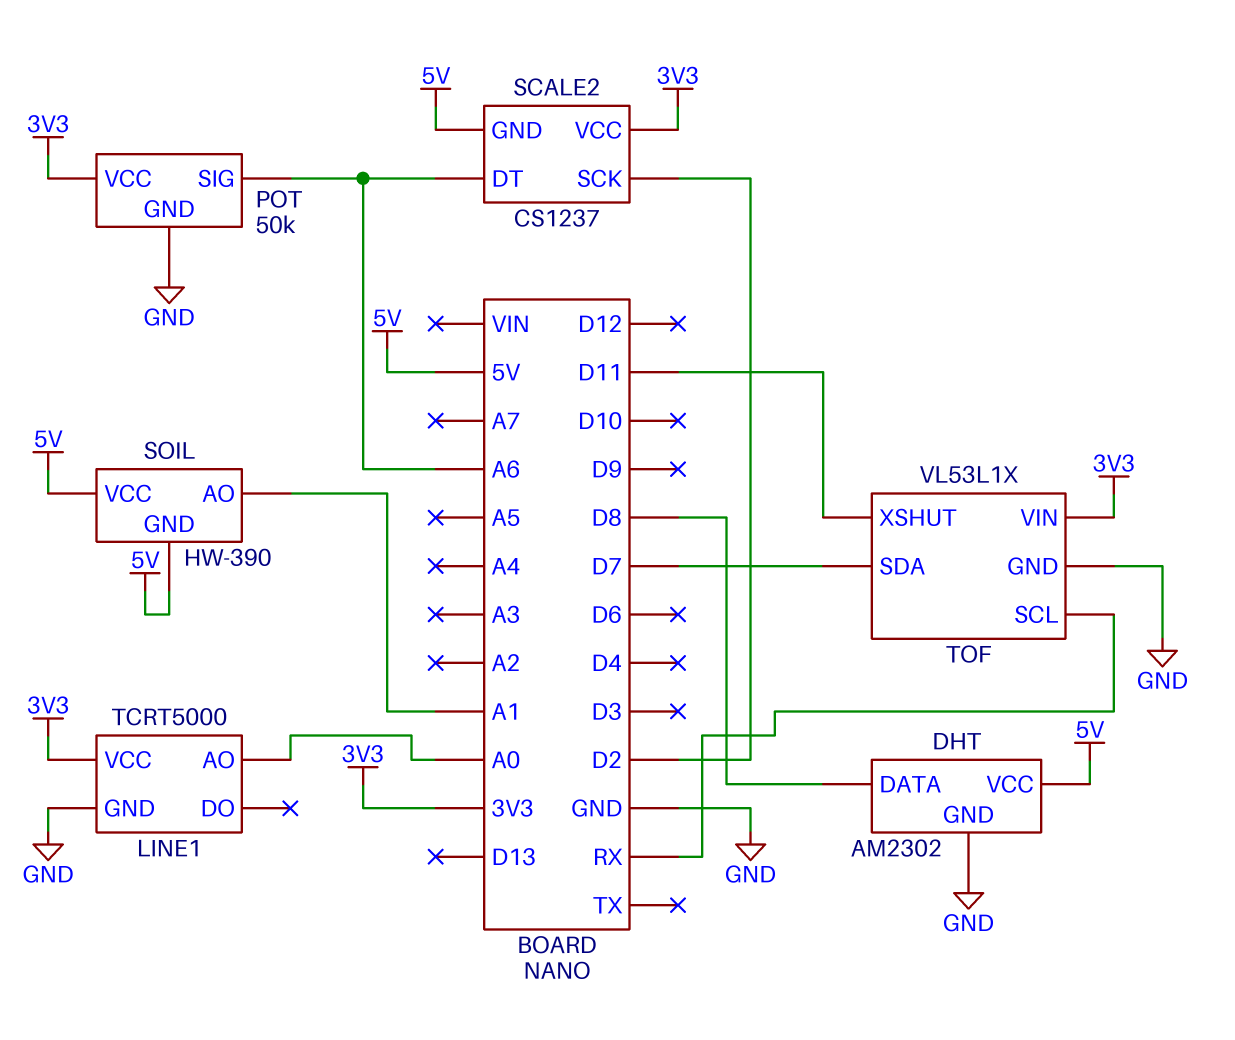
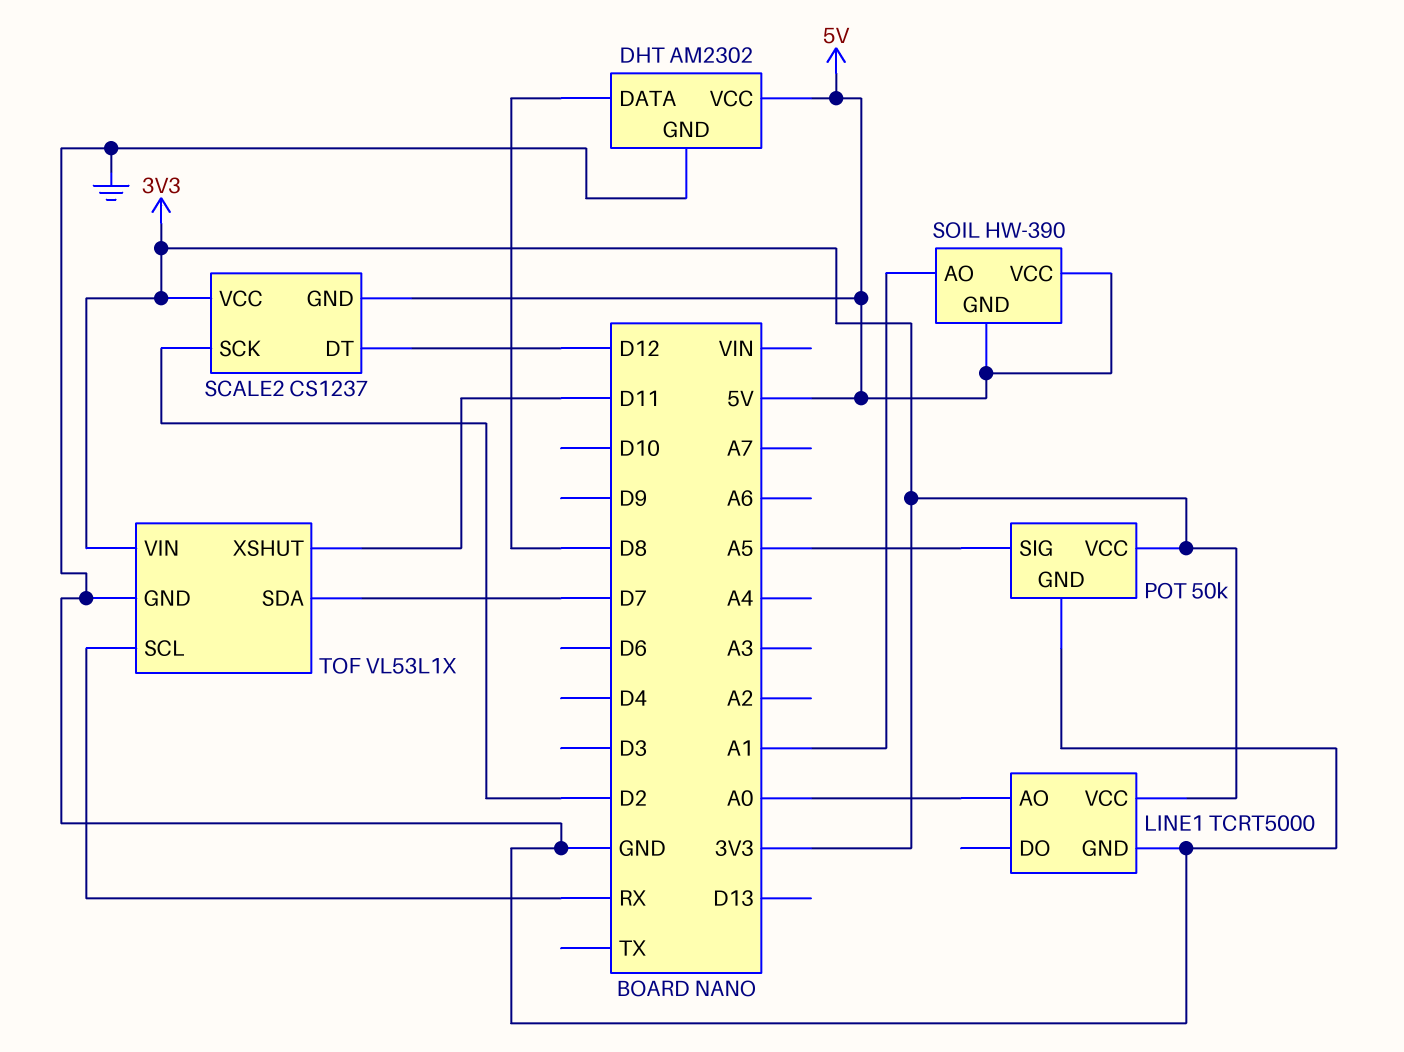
POT pin SIG: A6 -> A5
SCALE2 pin DT: A6 -> D12

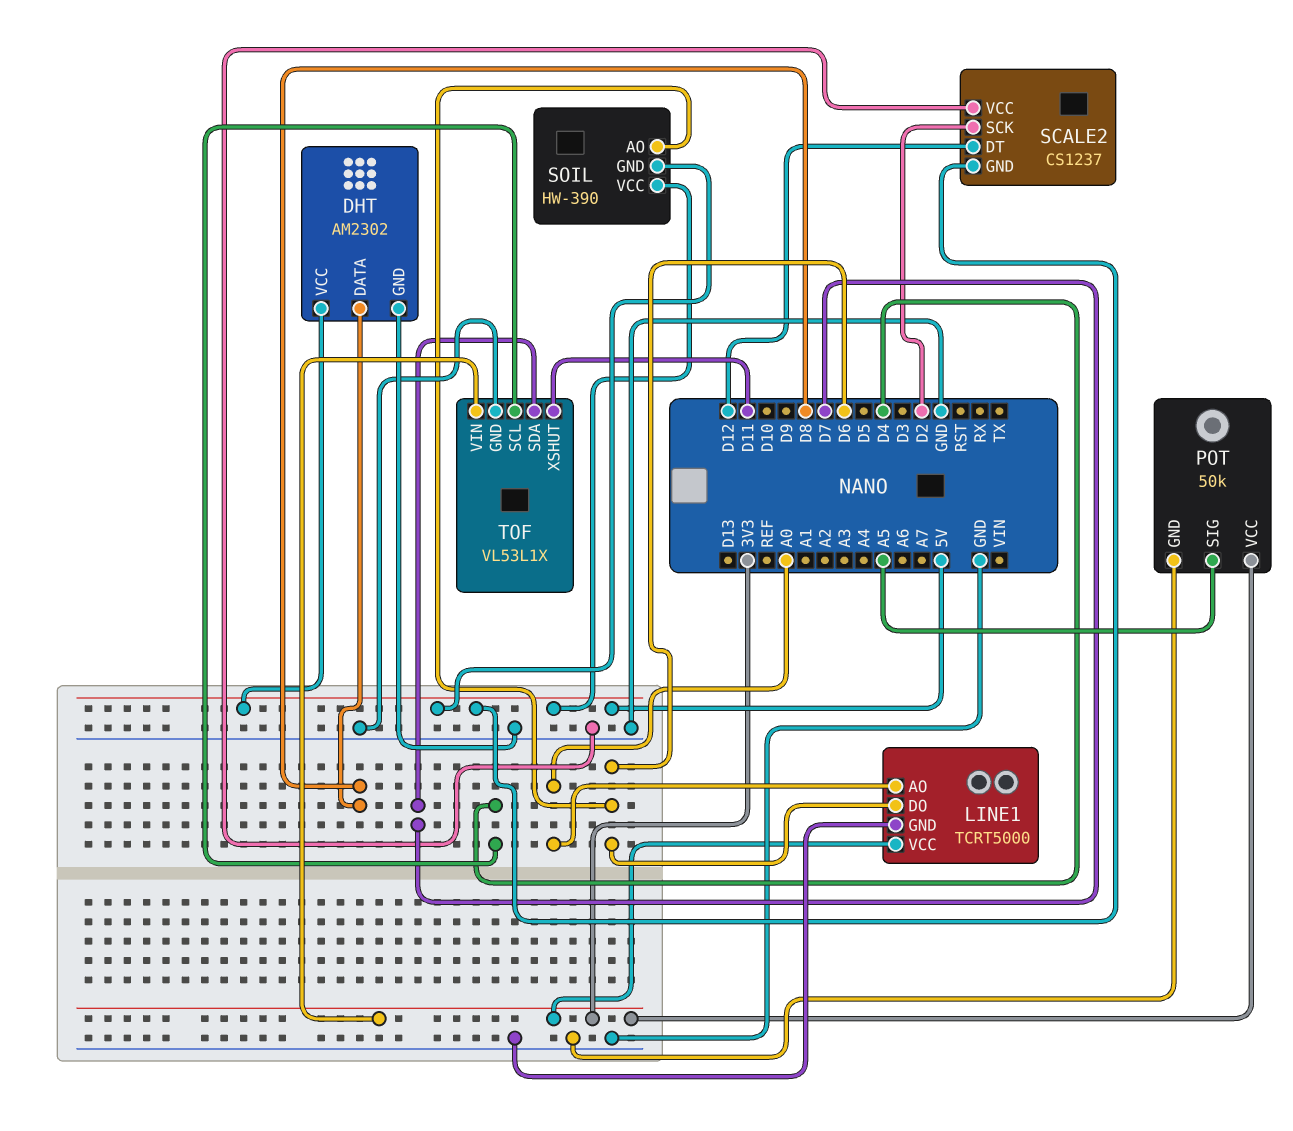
LINE1 pin DO: none -> D6
SCALE2 pin VCC: 3V3 -> GND
SOIL pin AO: A1 -> D6
TOF pin SCL: RX -> D4

